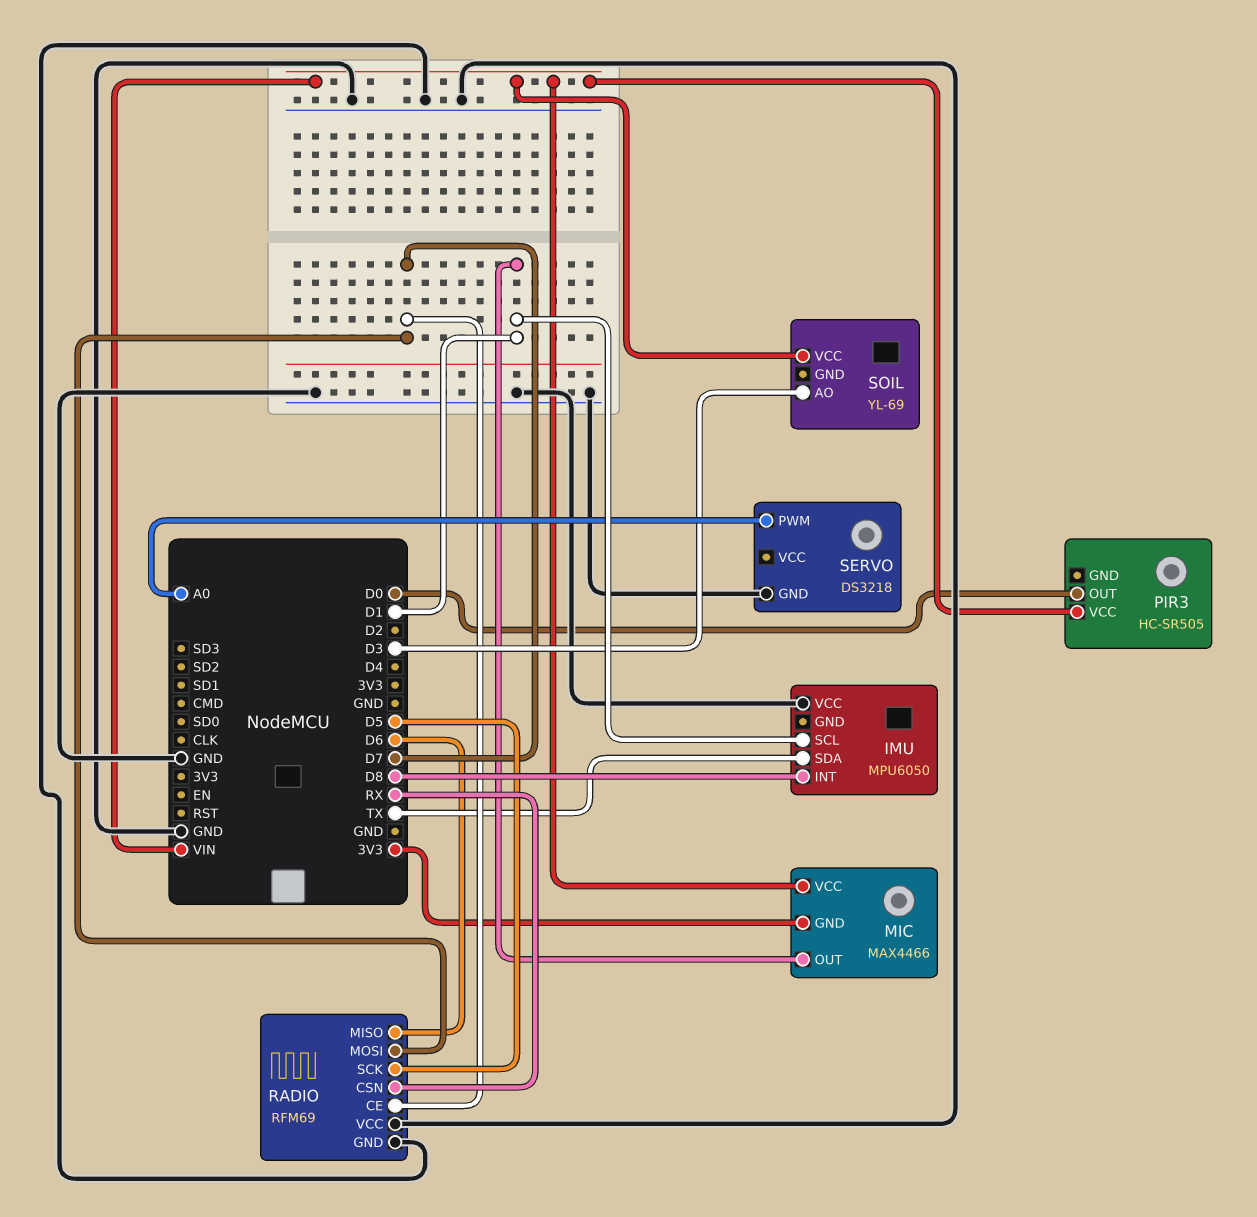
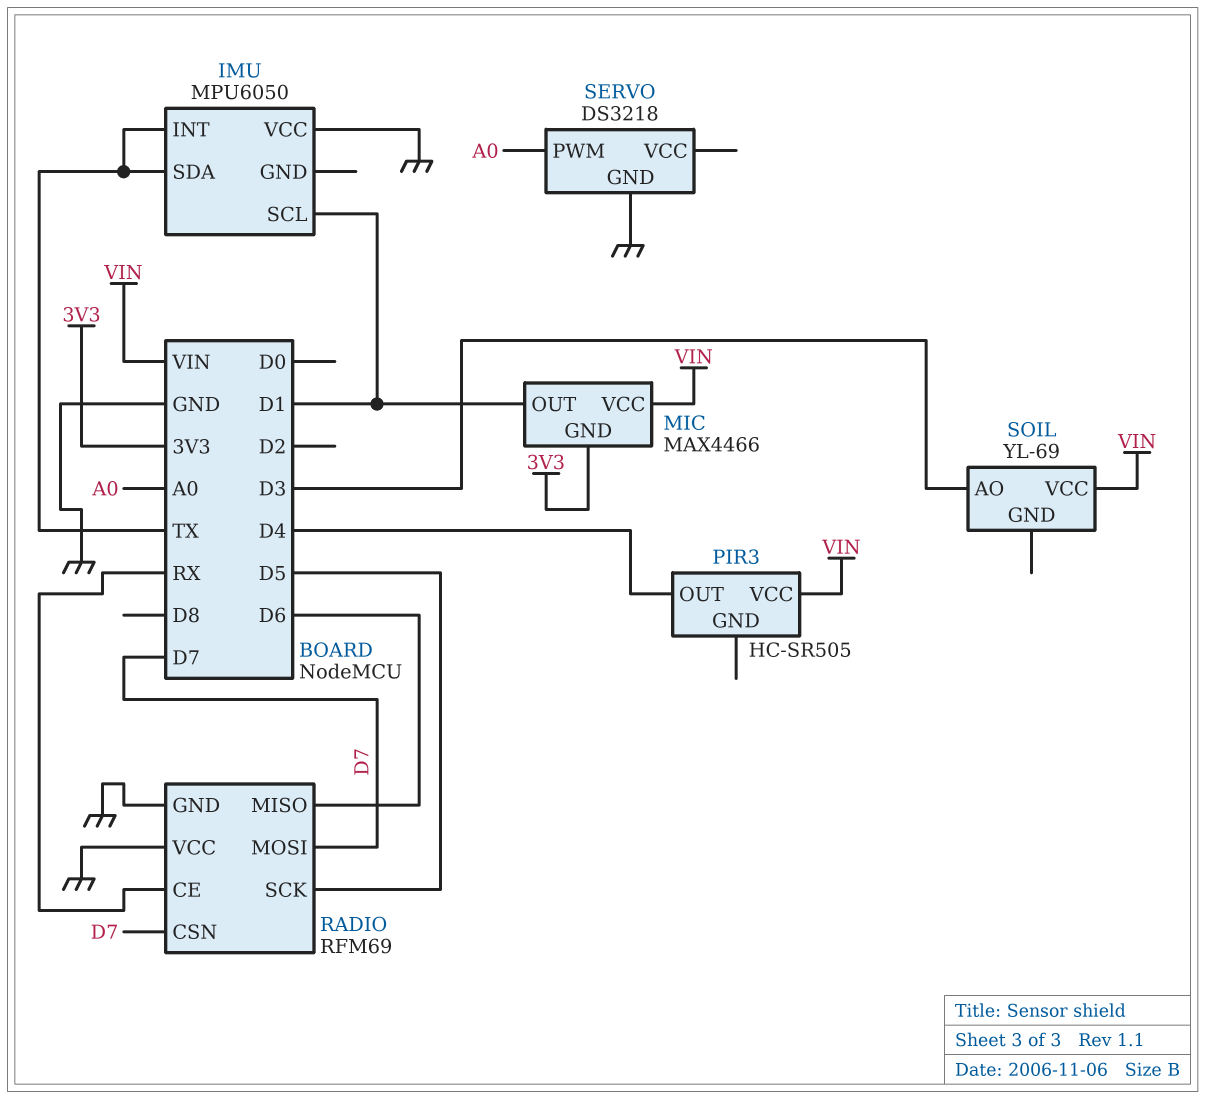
IMU pin INT: D8 -> TX
PIR3 pin OUT: D0 -> D4
RADIO pin CE: D7 -> RX
RADIO pin CSN: RX -> D7

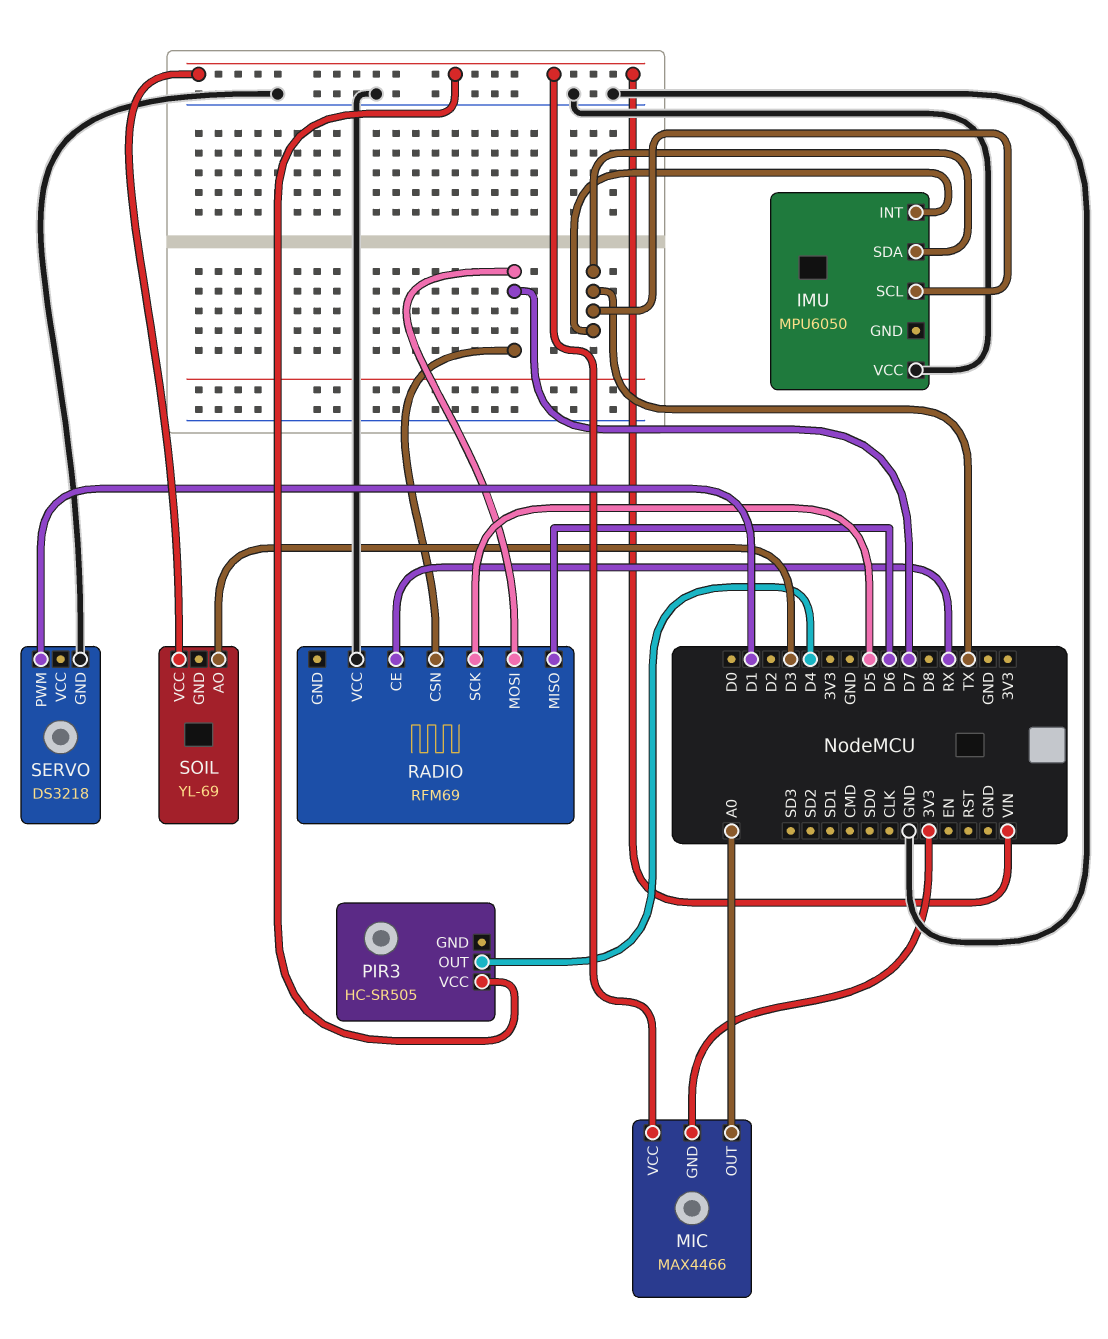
IMU pin SCL: D1 -> TX
MIC pin OUT: D1 -> A0
RADIO pin GND: GND -> none
SERVO pin PWM: A0 -> D1

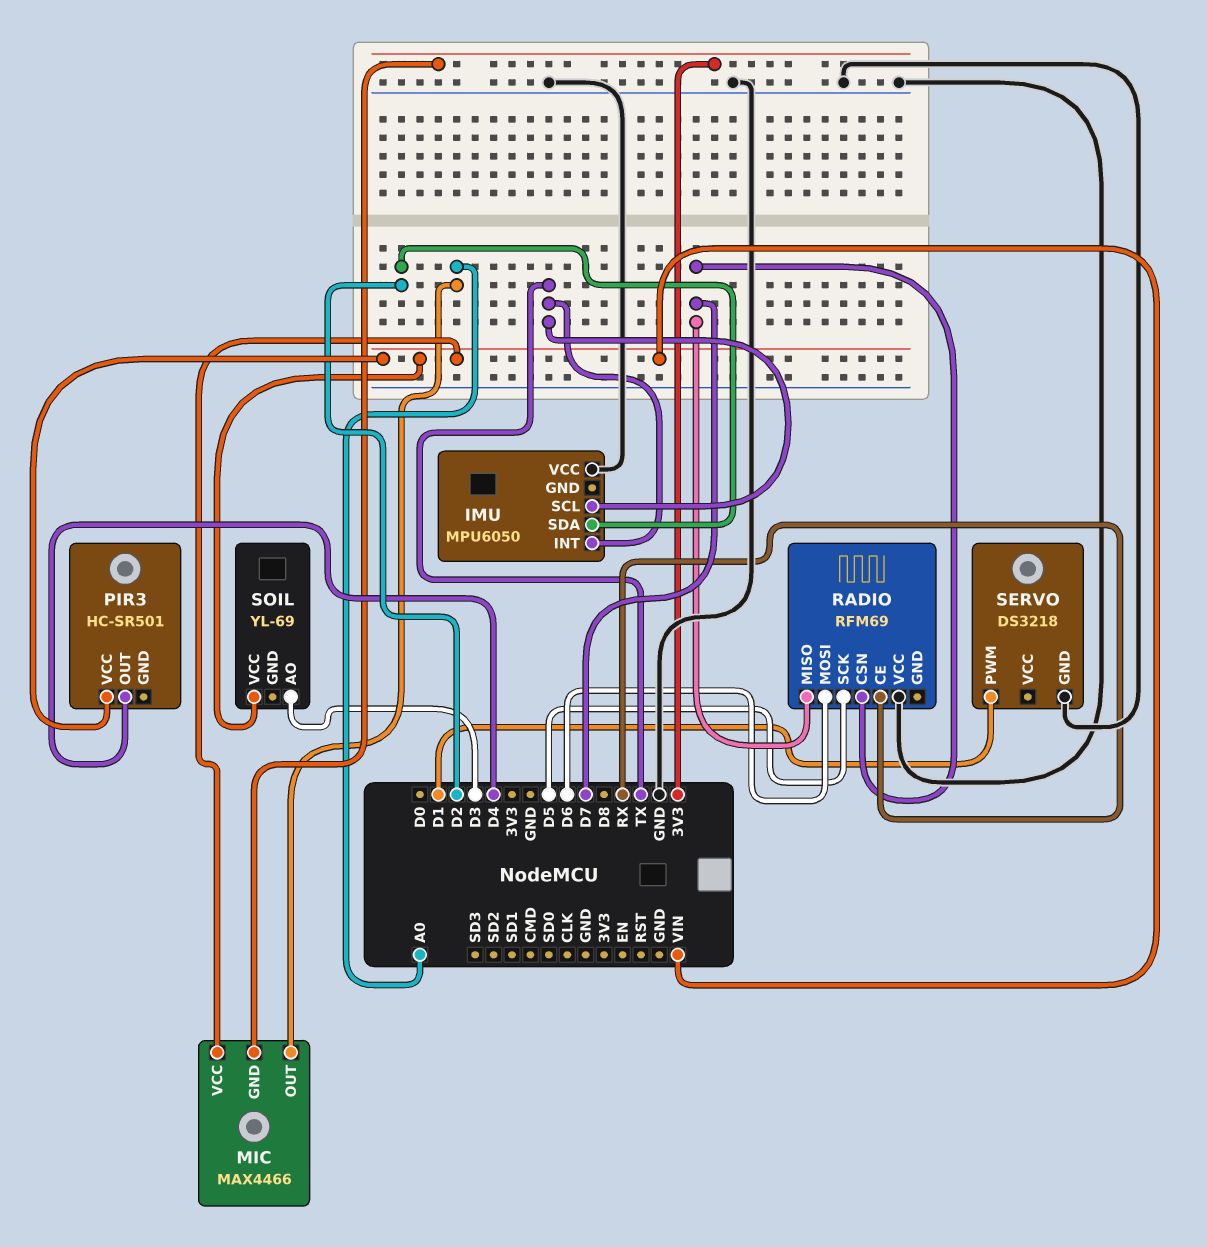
IMU pin SDA: TX -> D2
PIR3: HC-SR505 -> HC-SR501
RADIO pin MISO: D6 -> D7
RADIO pin MOSI: D7 -> D6

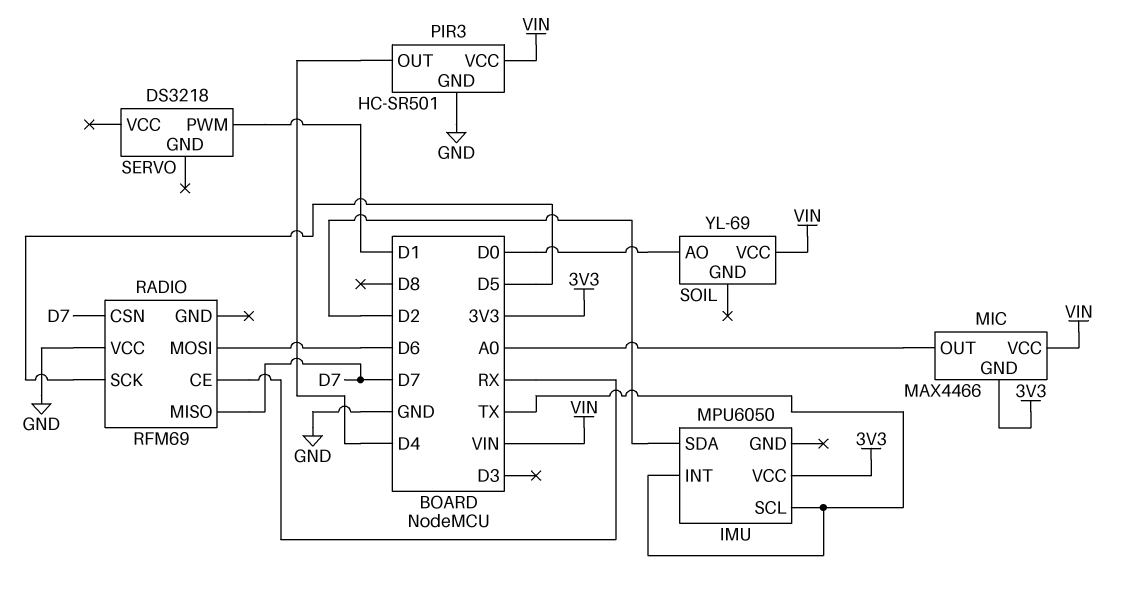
IMU pin VCC: GND -> 3V3
PIR3 pin GND: none -> GND
SERVO pin GND: GND -> none
SOIL pin AO: D3 -> D0

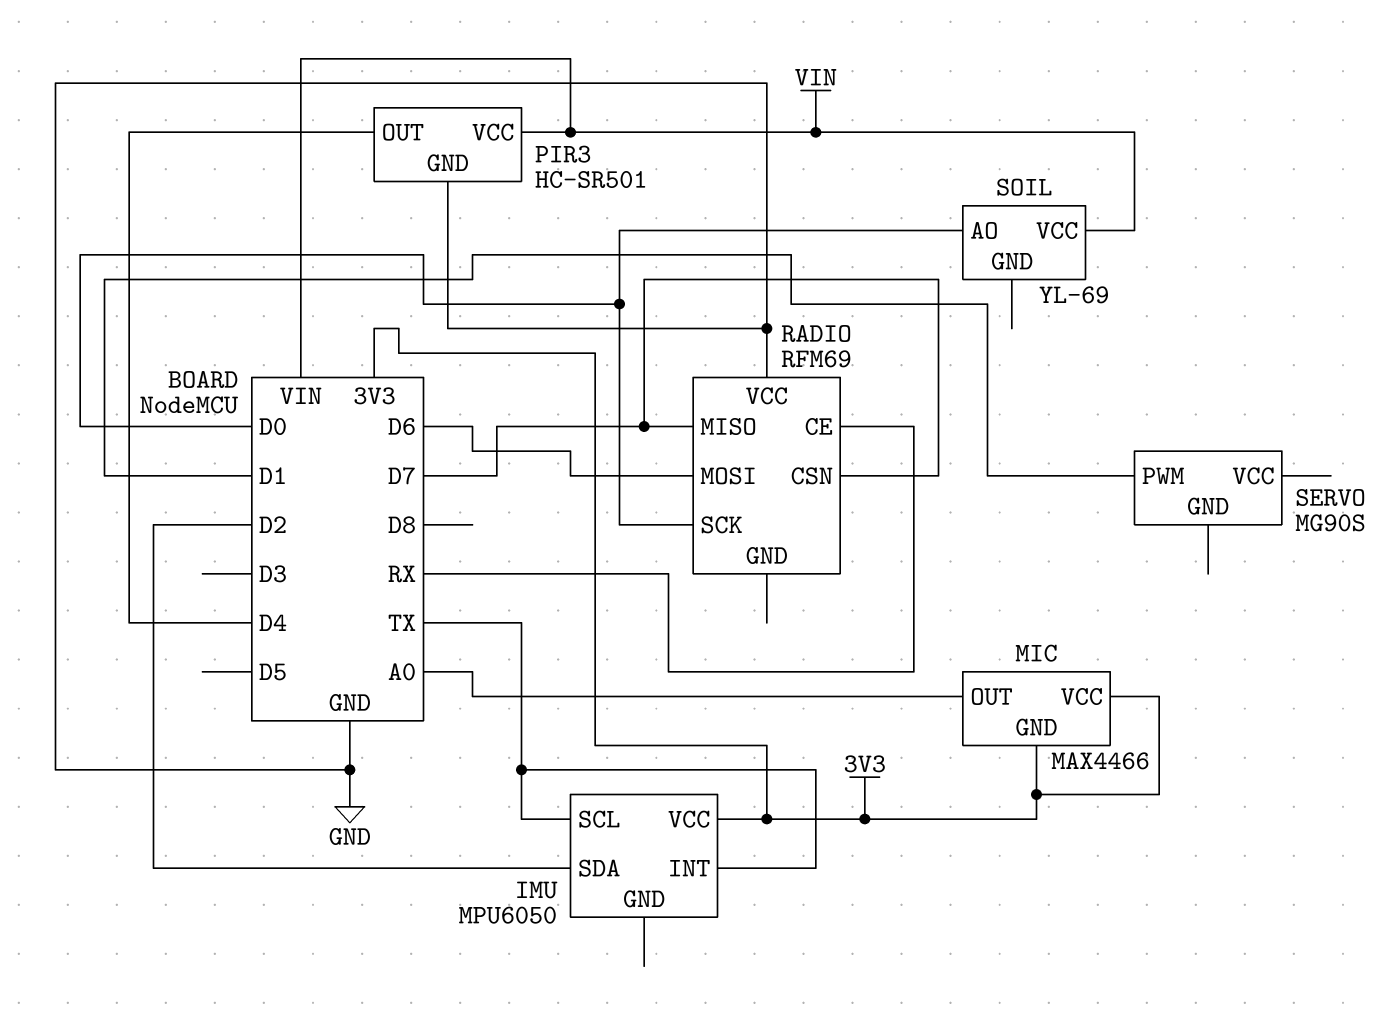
MIC pin VCC: VIN -> 3V3
RADIO pin SCK: D5 -> D0
SERVO: DS3218 -> MG90S

